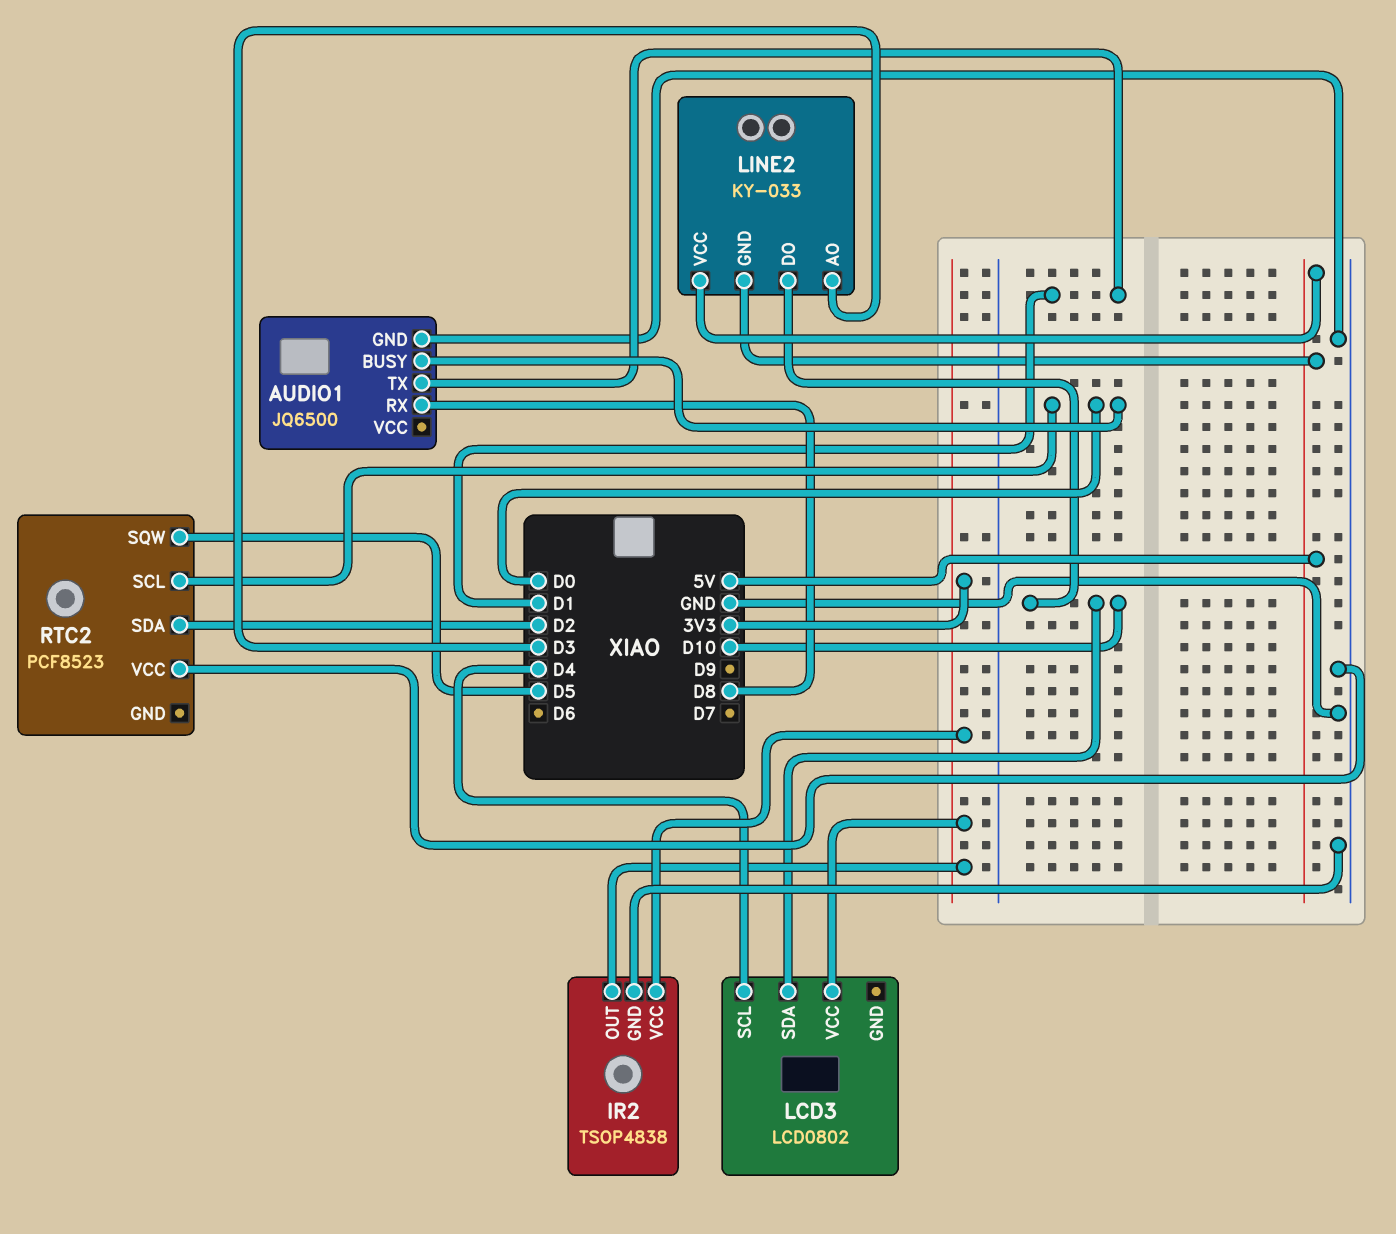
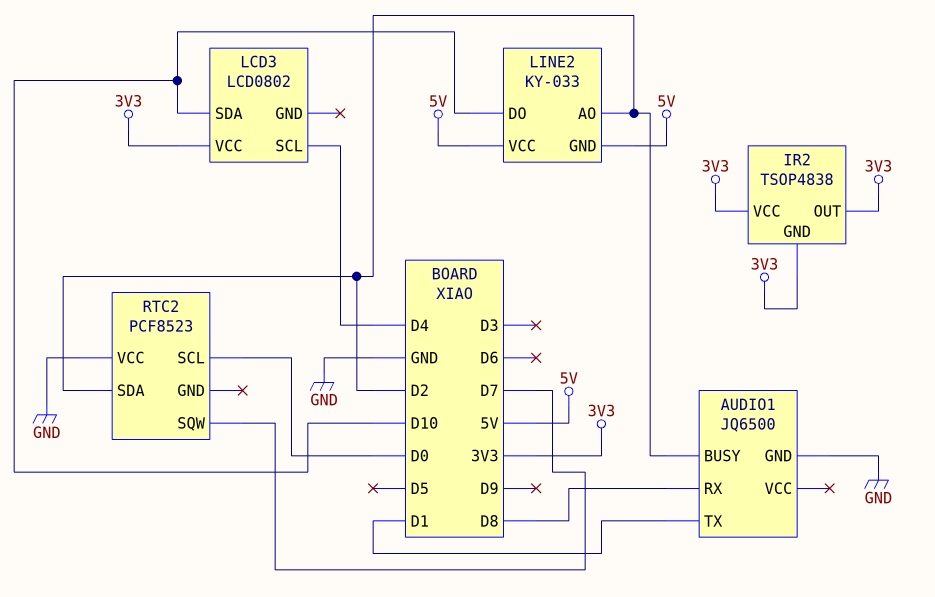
AUDIO1 pin BUSY: D0 -> D2
IR2 pin GND: GND -> 3V3
LINE2 pin AO: D3 -> D2
RTC2 pin SQW: D5 -> D7

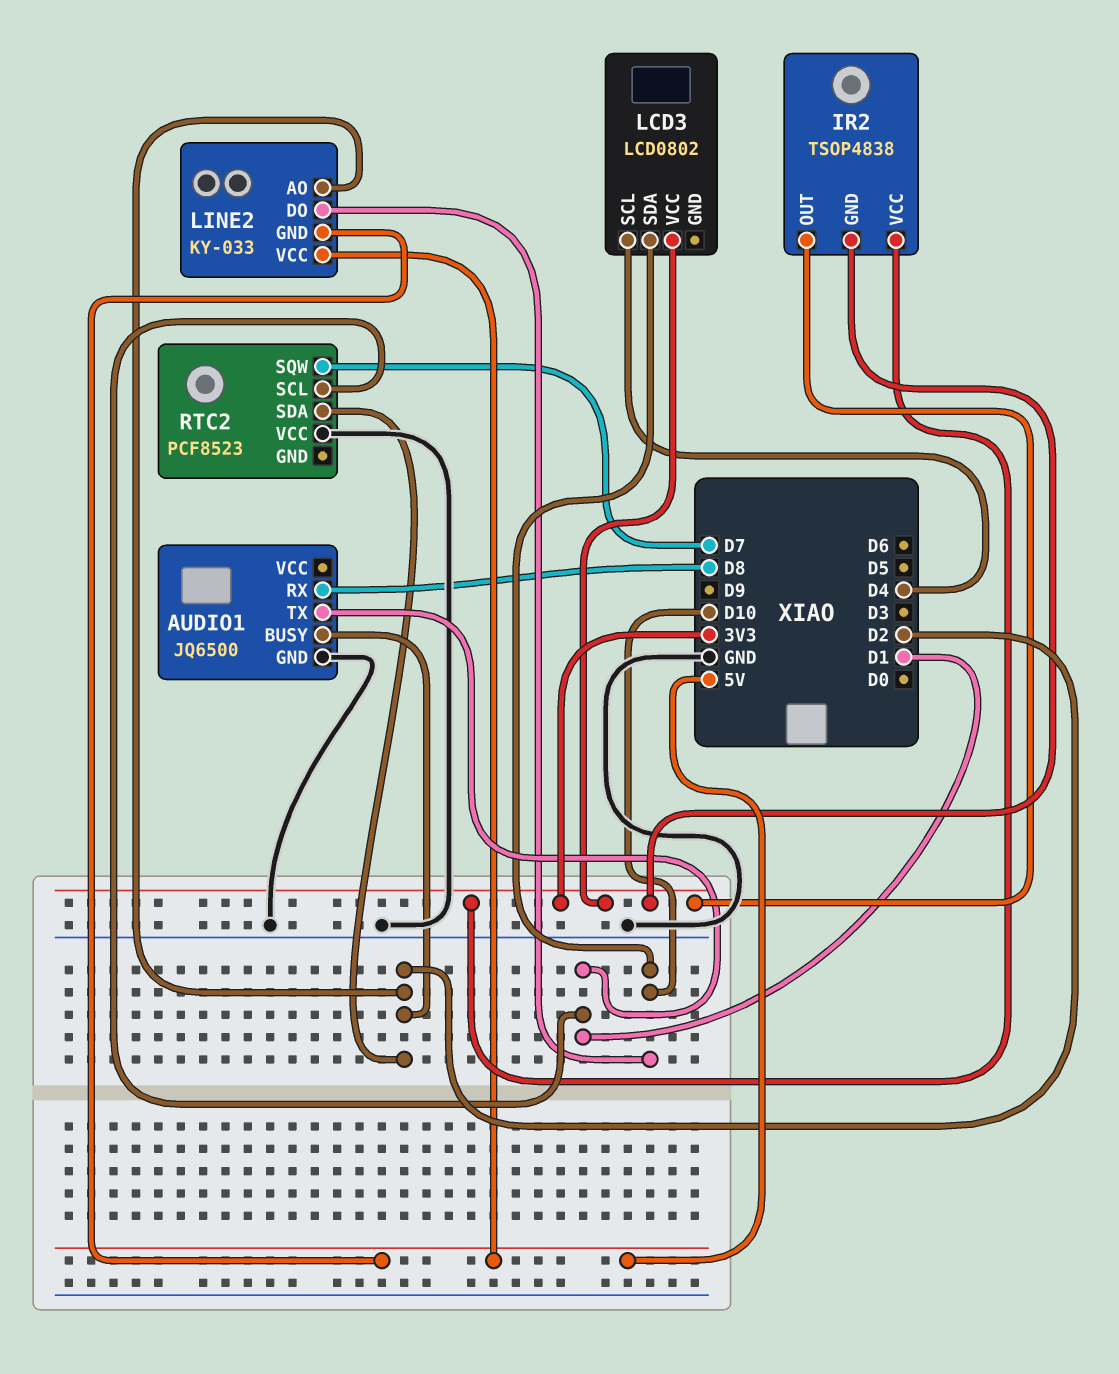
RTC2 pin SCL: D0 -> D1

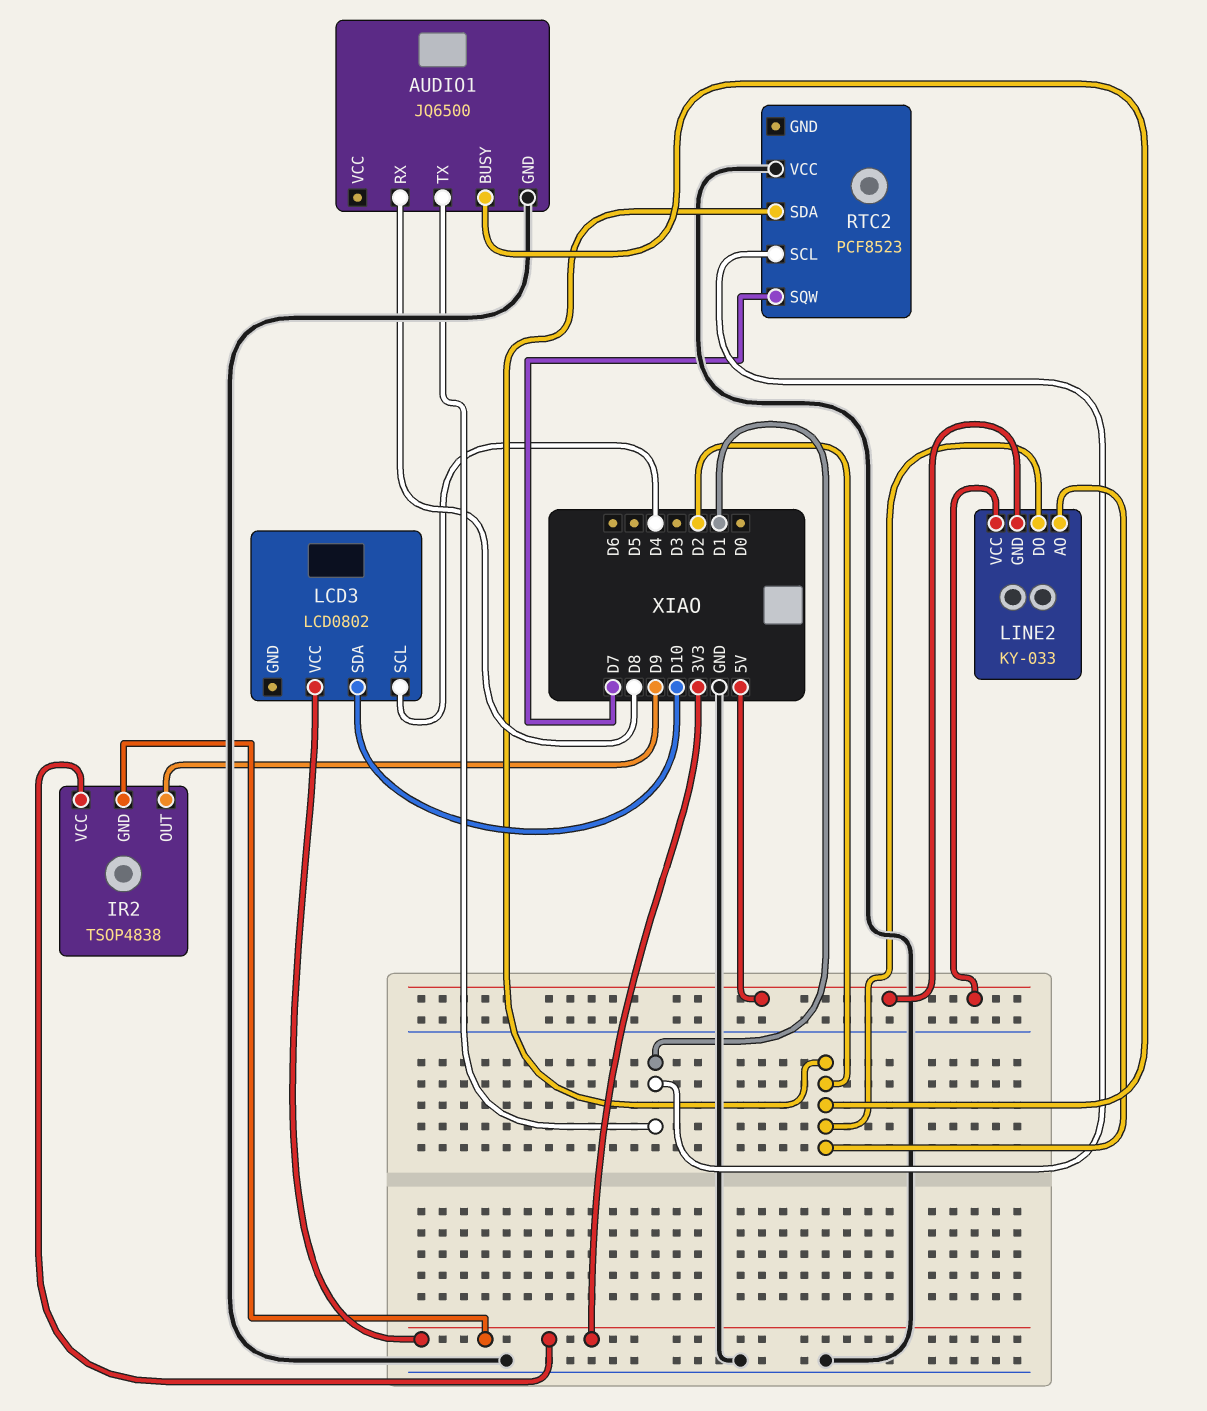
IR2 pin OUT: 3V3 -> D9
LINE2 pin DO: D10 -> D2

